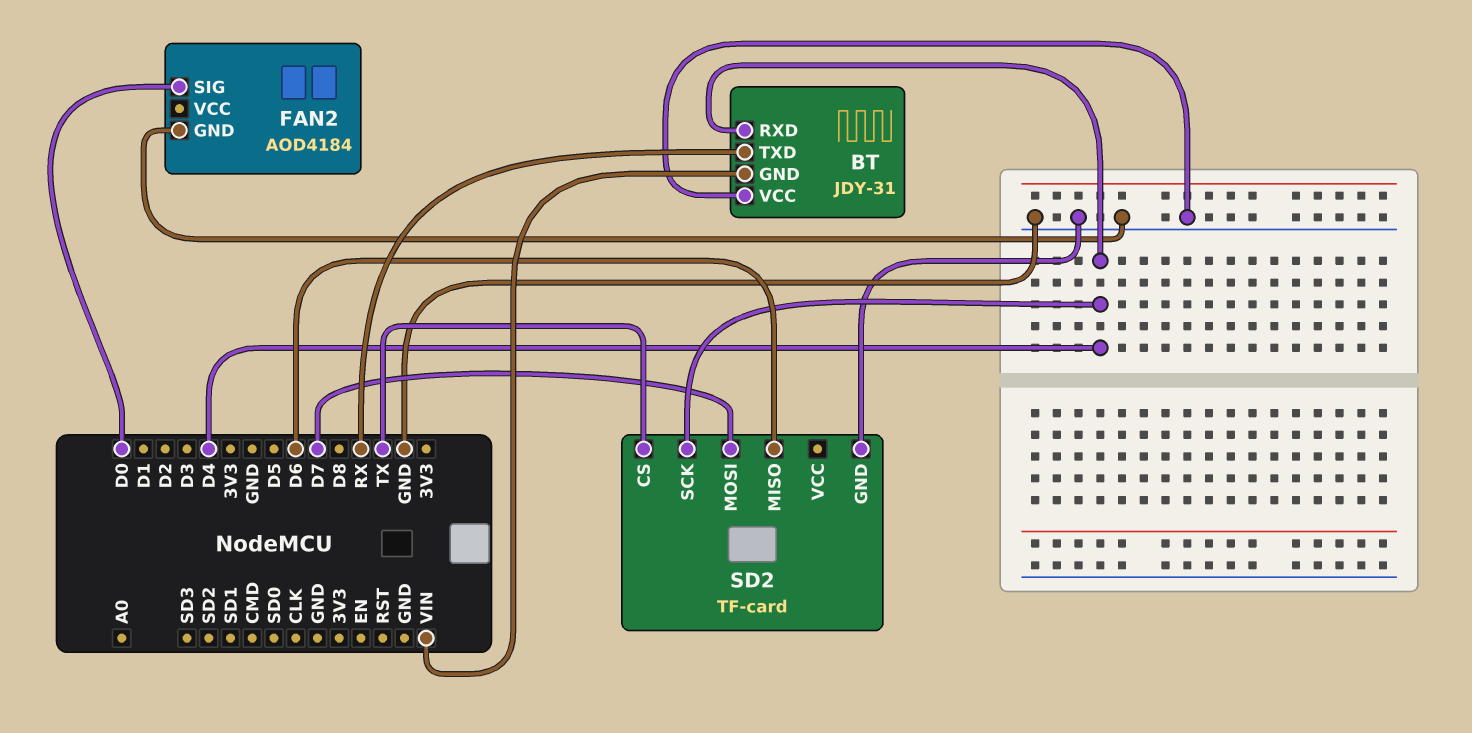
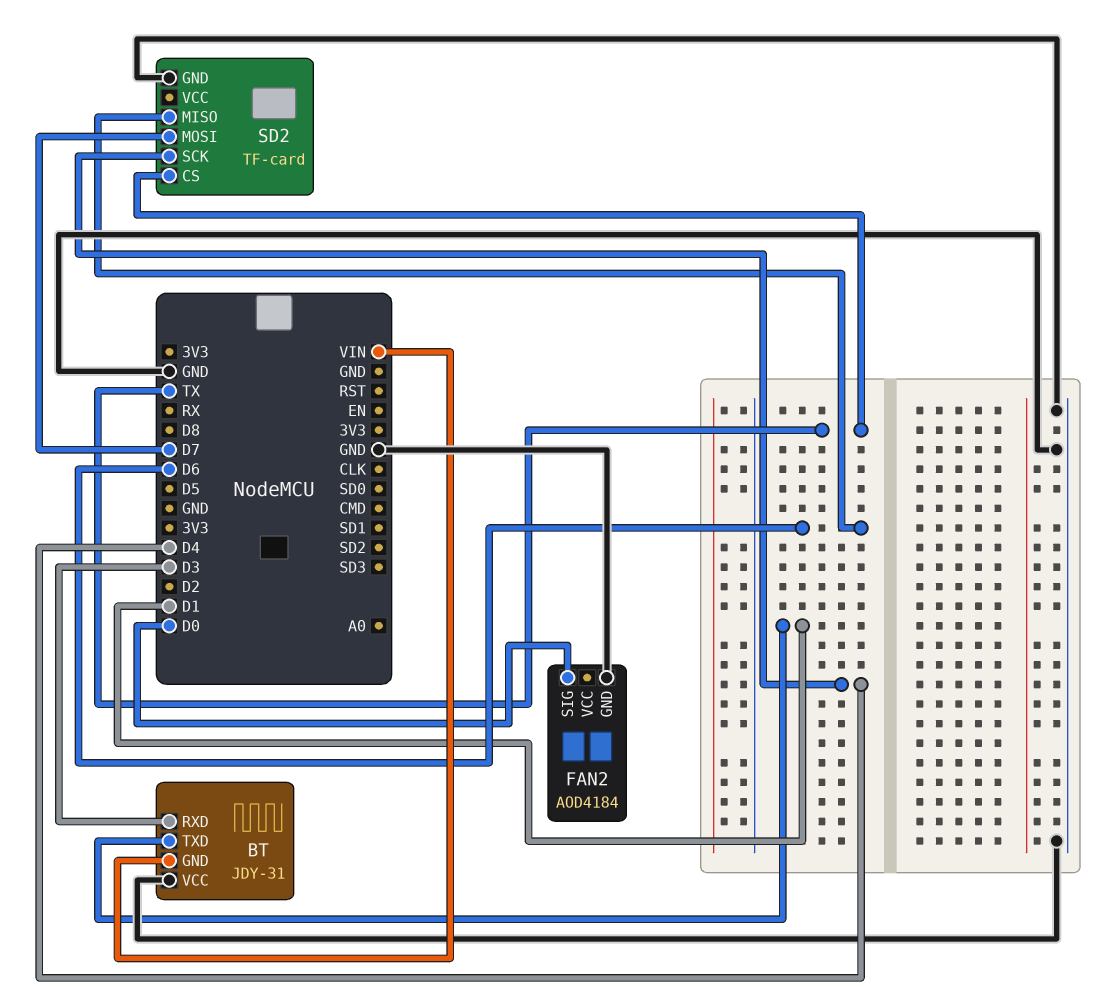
BT pin RXD: D4 -> D3
BT pin TXD: RX -> D1

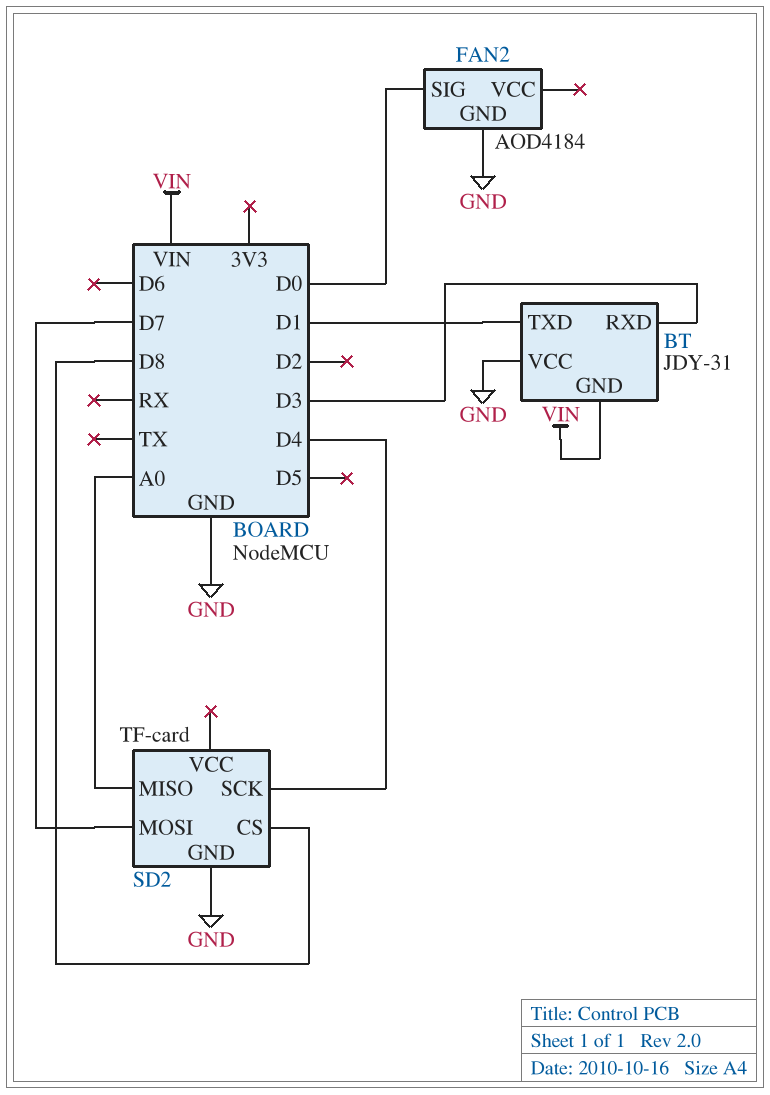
SD2 pin CS: TX -> D8
SD2 pin MISO: D6 -> A0

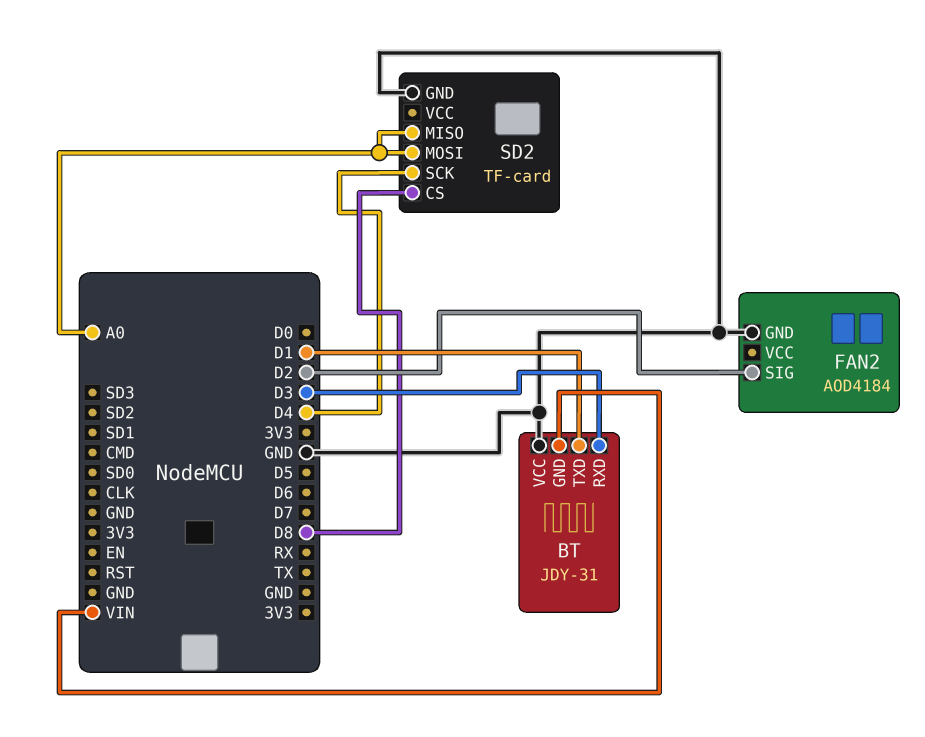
FAN2 pin SIG: D0 -> D2
SD2 pin MOSI: D7 -> A0

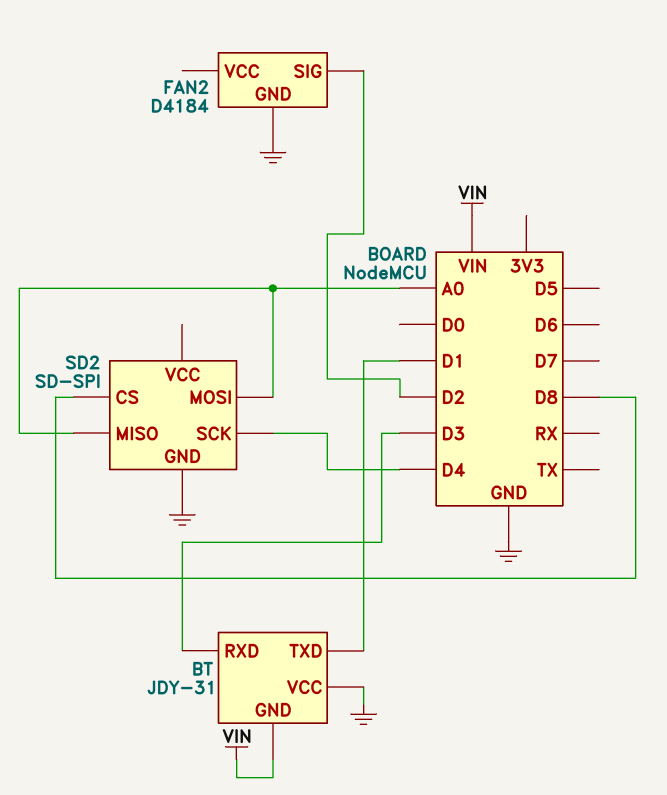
FAN2: AOD4184 -> D4184
SD2: TF-card -> SD-SPI

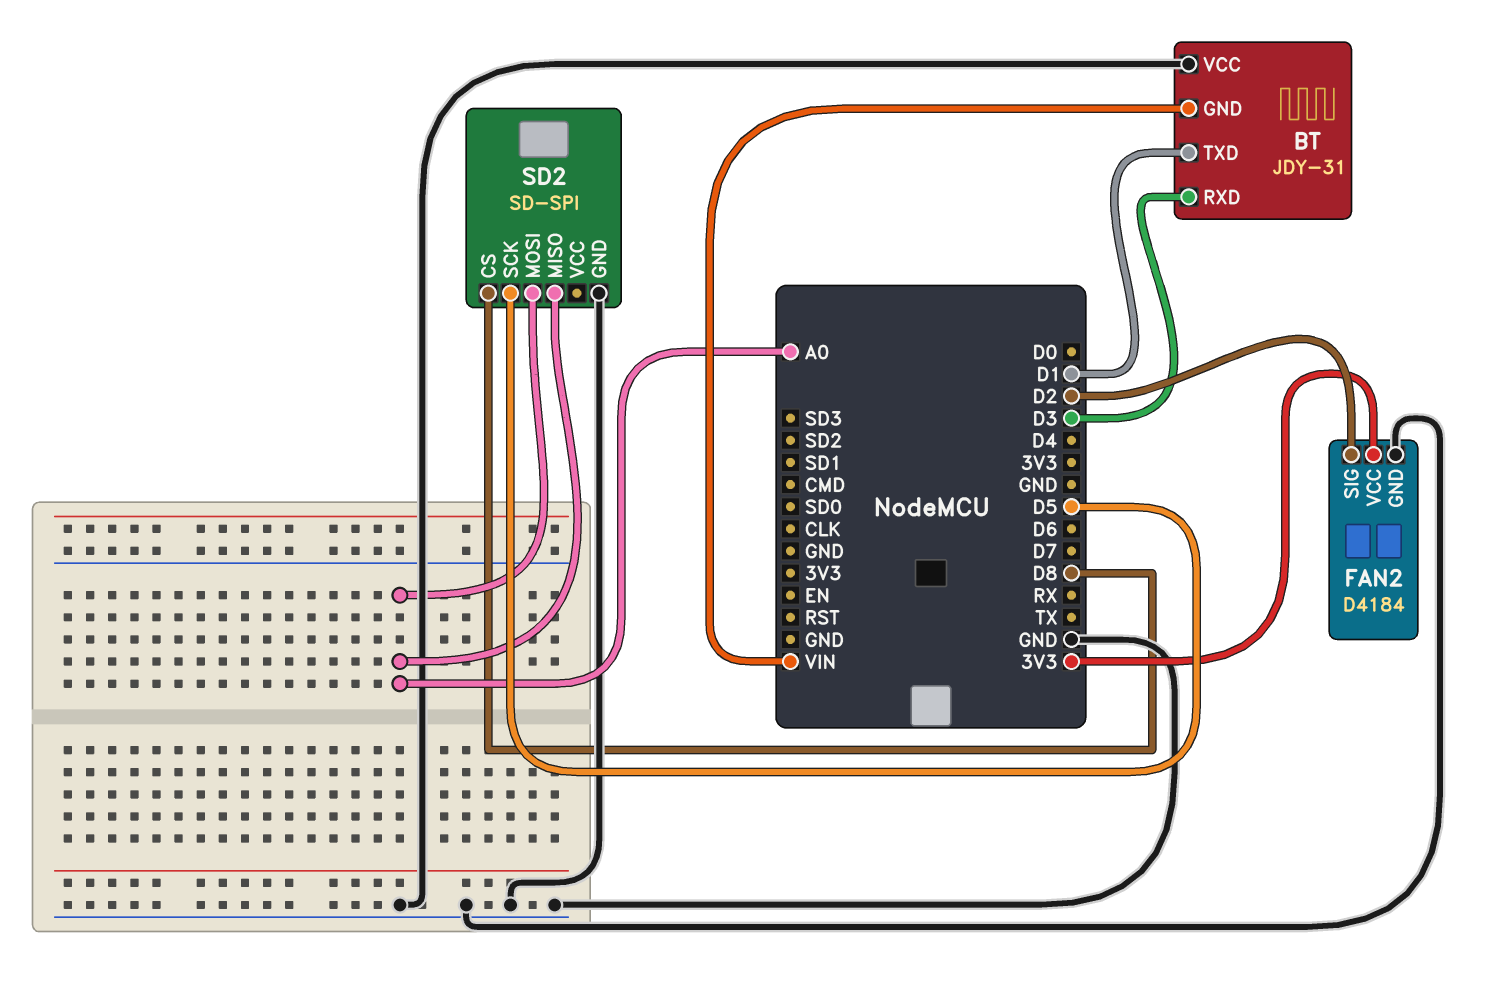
FAN2 pin VCC: none -> 3V3
SD2 pin SCK: D4 -> D5

